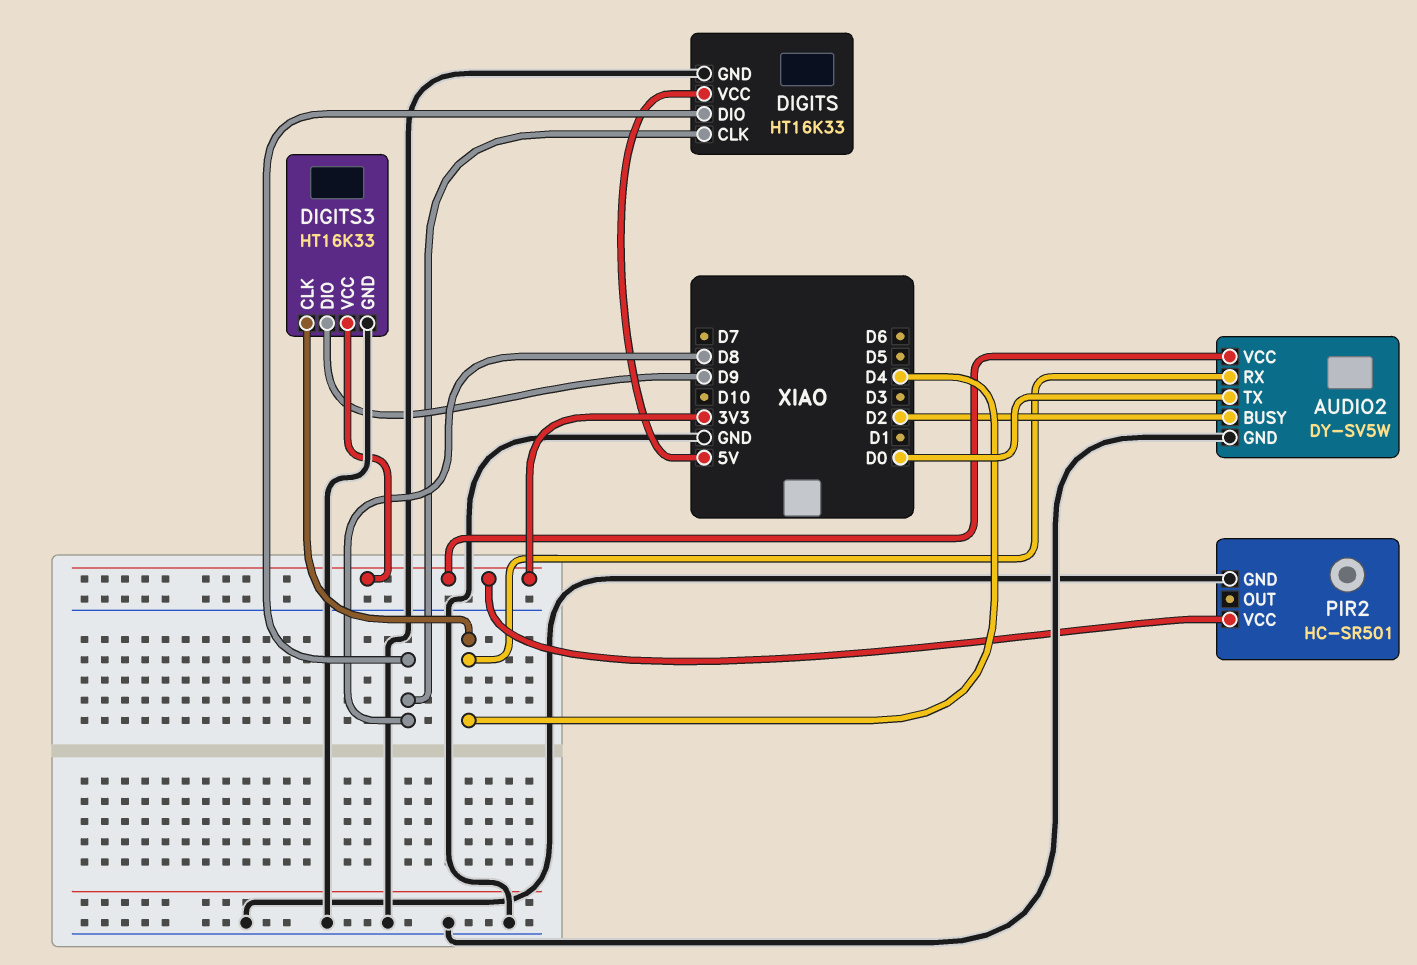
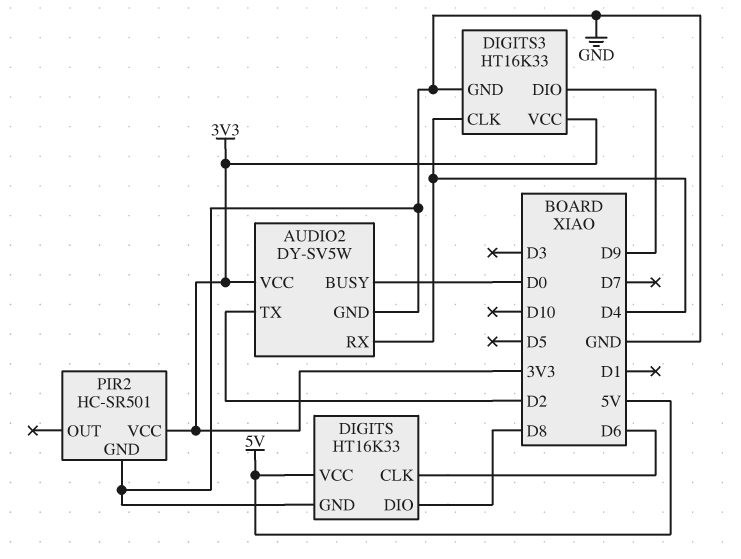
AUDIO2 pin BUSY: D2 -> D0
AUDIO2 pin TX: D0 -> D2
DIGITS pin CLK: D8 -> D6

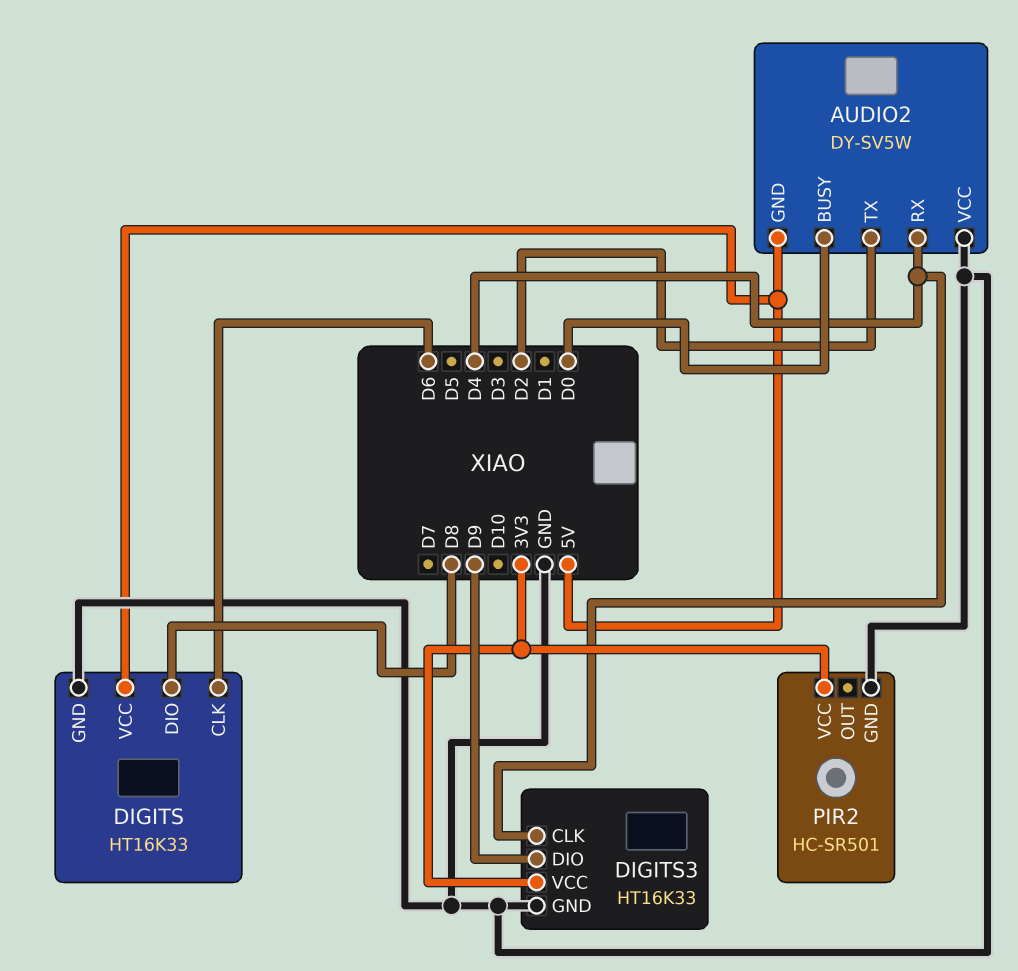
AUDIO2 pin GND: GND -> 5V
AUDIO2 pin VCC: 3V3 -> GND

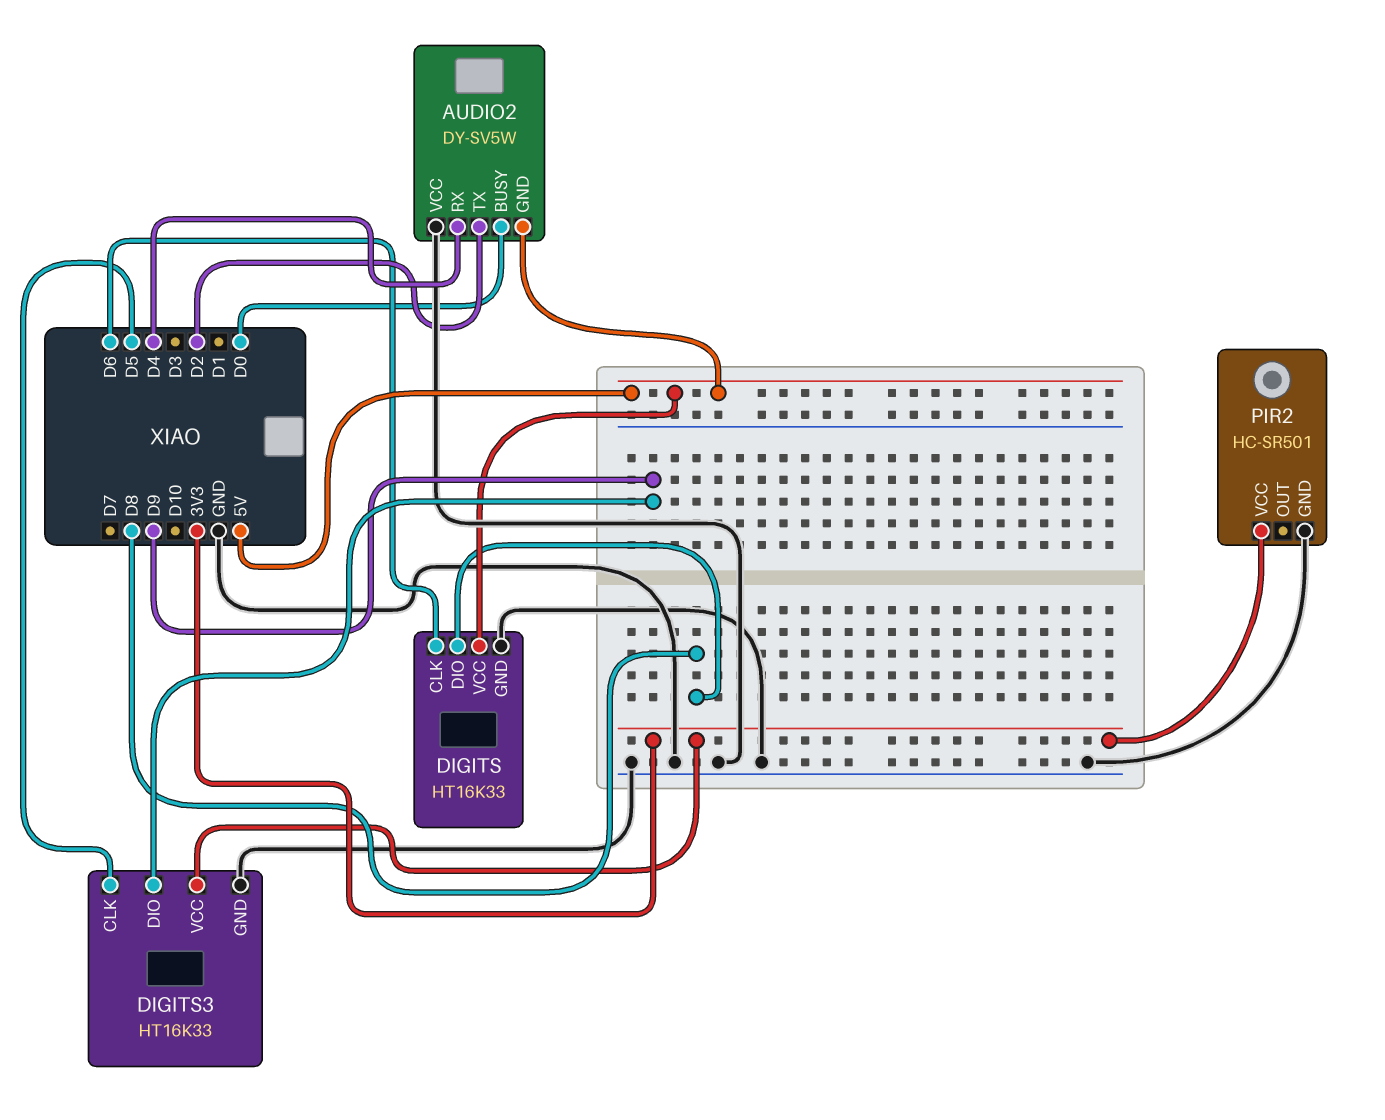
DIGITS3 pin CLK: D4 -> D5

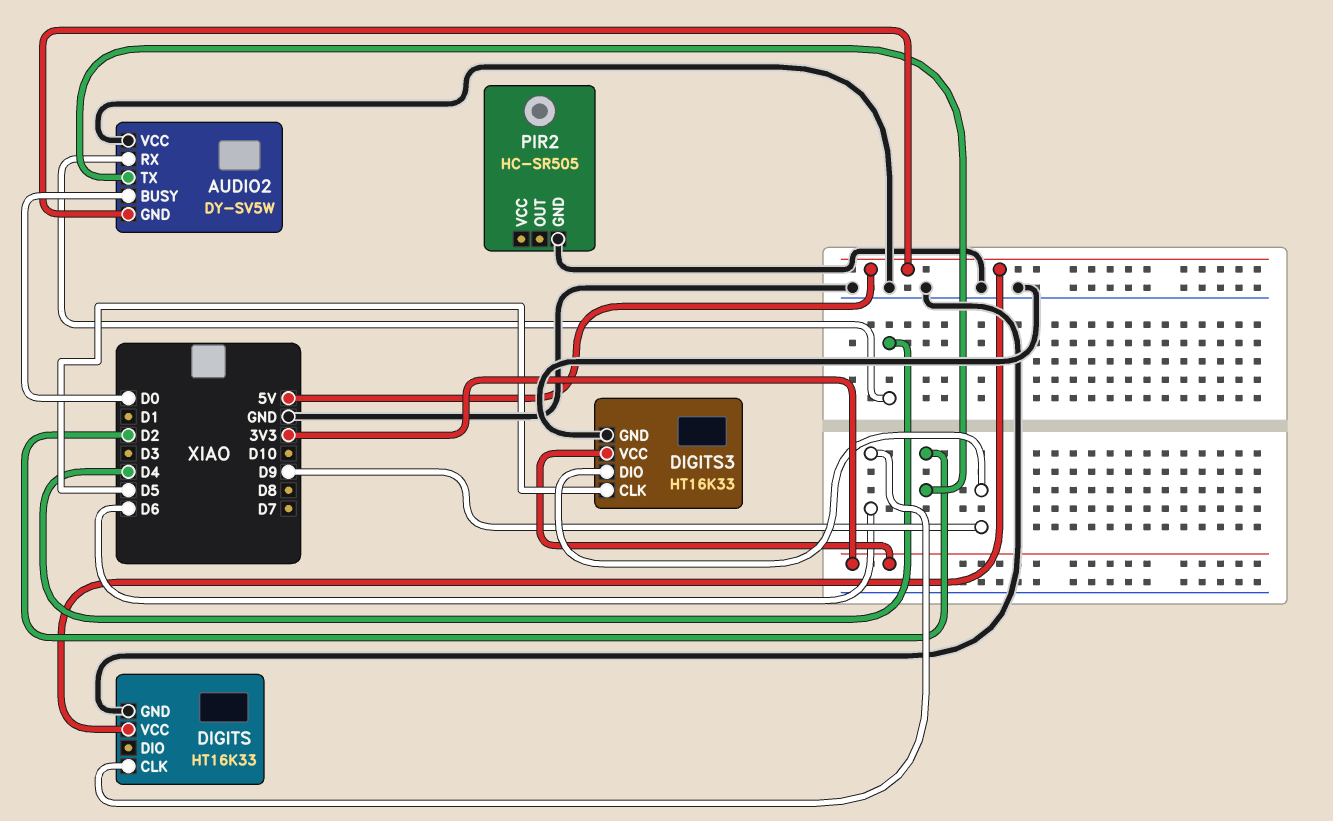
DIGITS pin DIO: D8 -> none
PIR2: HC-SR501 -> HC-SR505
PIR2 pin VCC: 3V3 -> none

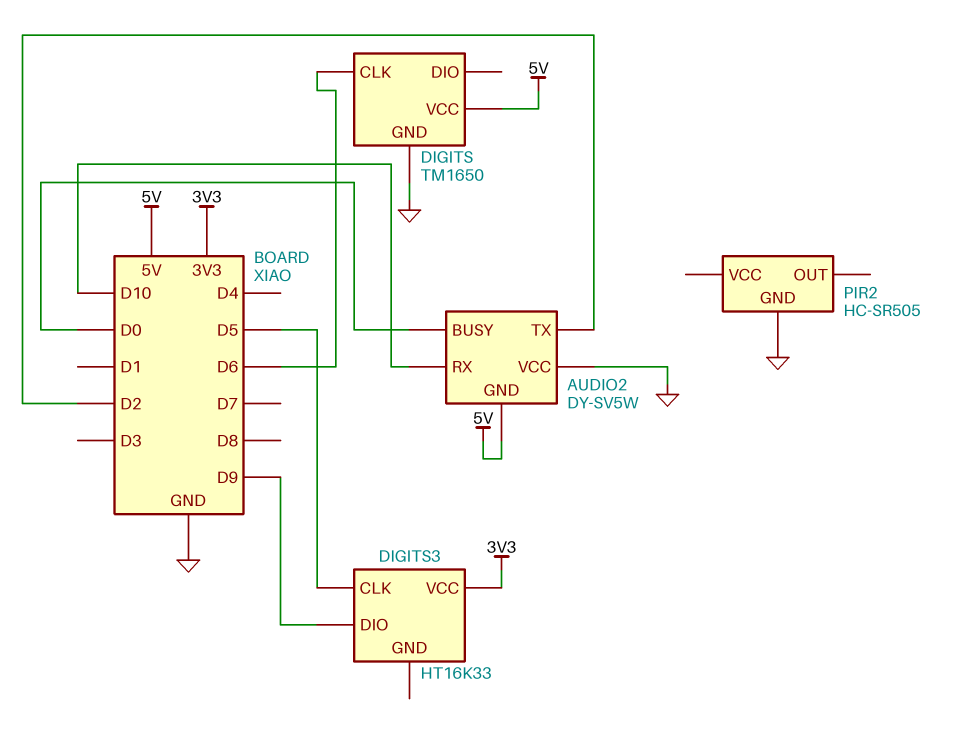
AUDIO2 pin RX: D4 -> D10
DIGITS: HT16K33 -> TM1650
DIGITS3 pin GND: GND -> none

